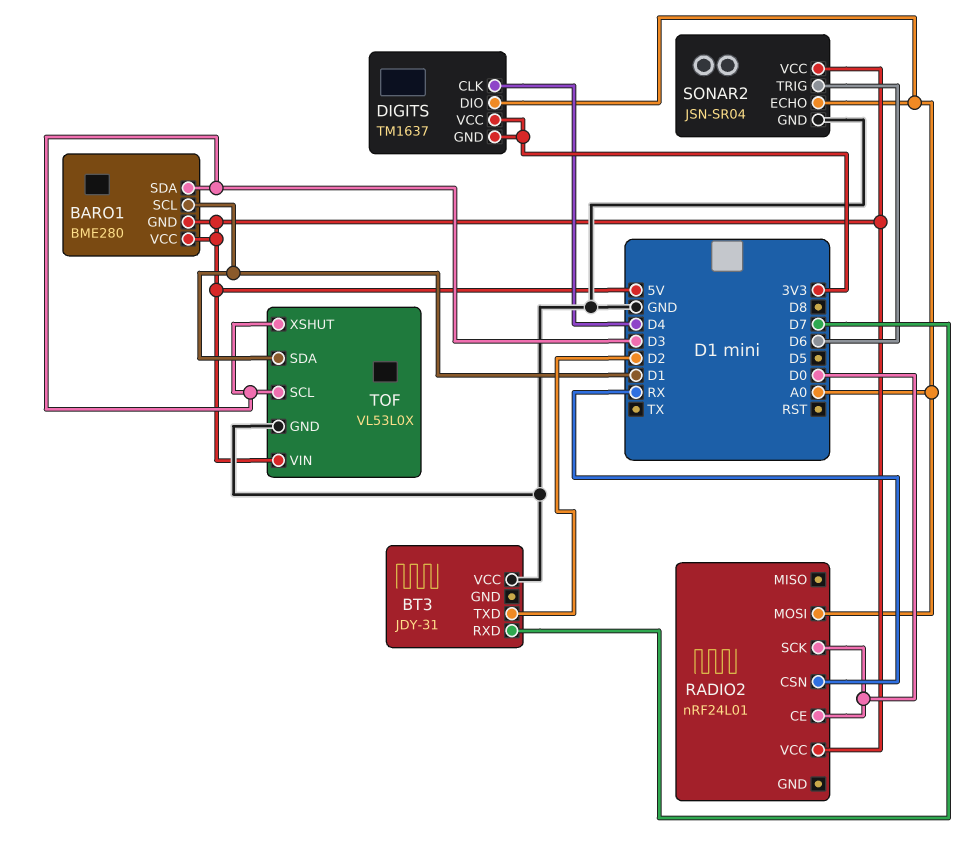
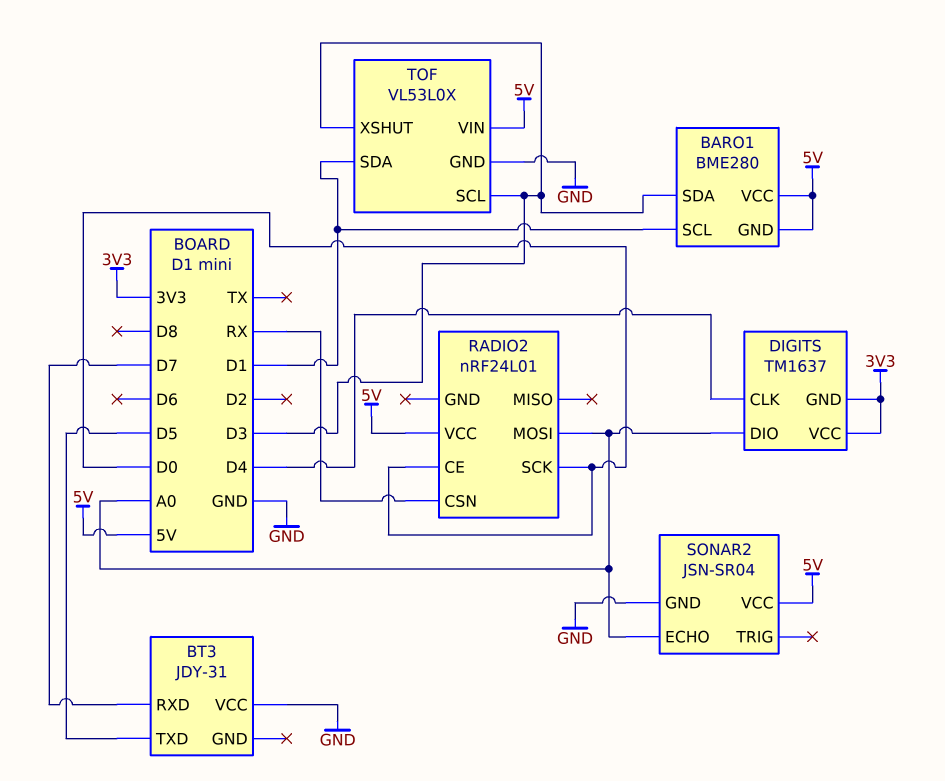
BT3 pin TXD: D2 -> D5
SONAR2 pin TRIG: D6 -> none

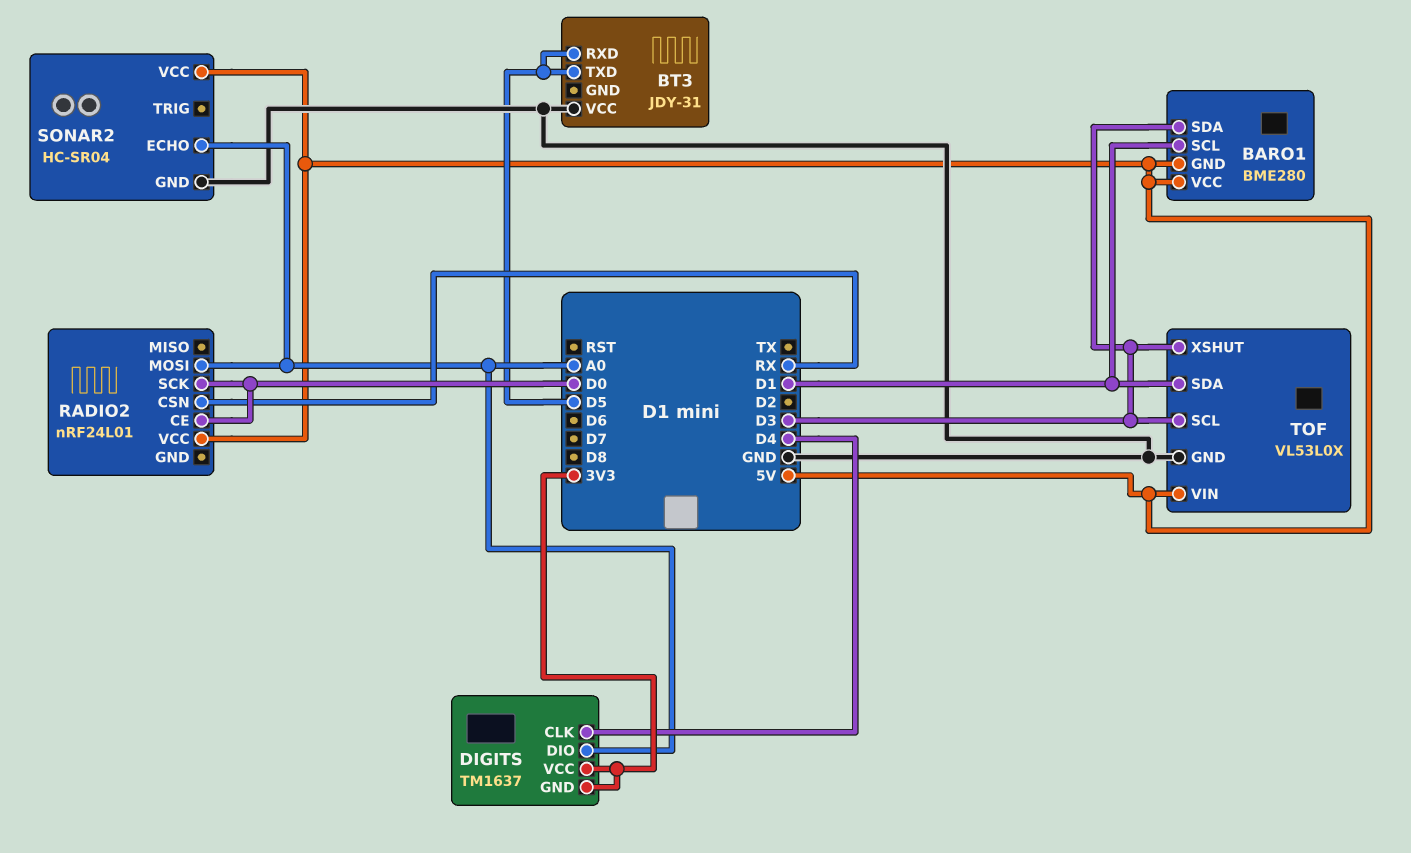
BT3 pin RXD: D7 -> D5
SONAR2: JSN-SR04 -> HC-SR04

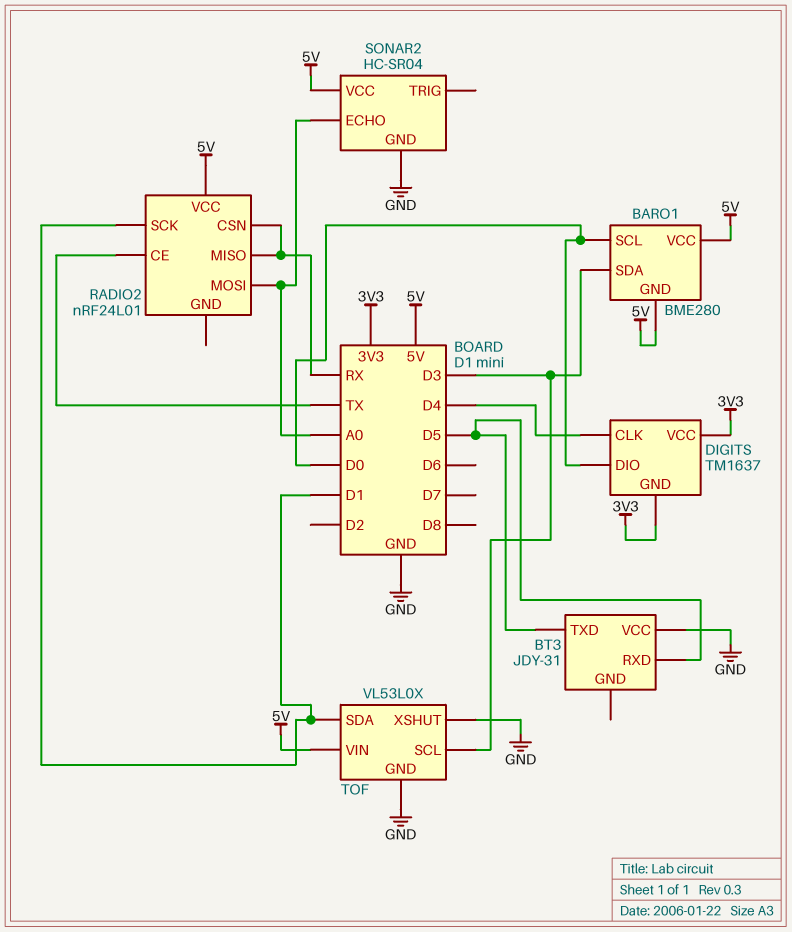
BARO1 pin SCL: D1 -> D0
DIGITS pin DIO: A0 -> D0
RADIO2 pin CE: D0 -> TX
RADIO2 pin MISO: none -> RX
RADIO2 pin SCK: D0 -> D1
TOF pin XSHUT: D3 -> GND

